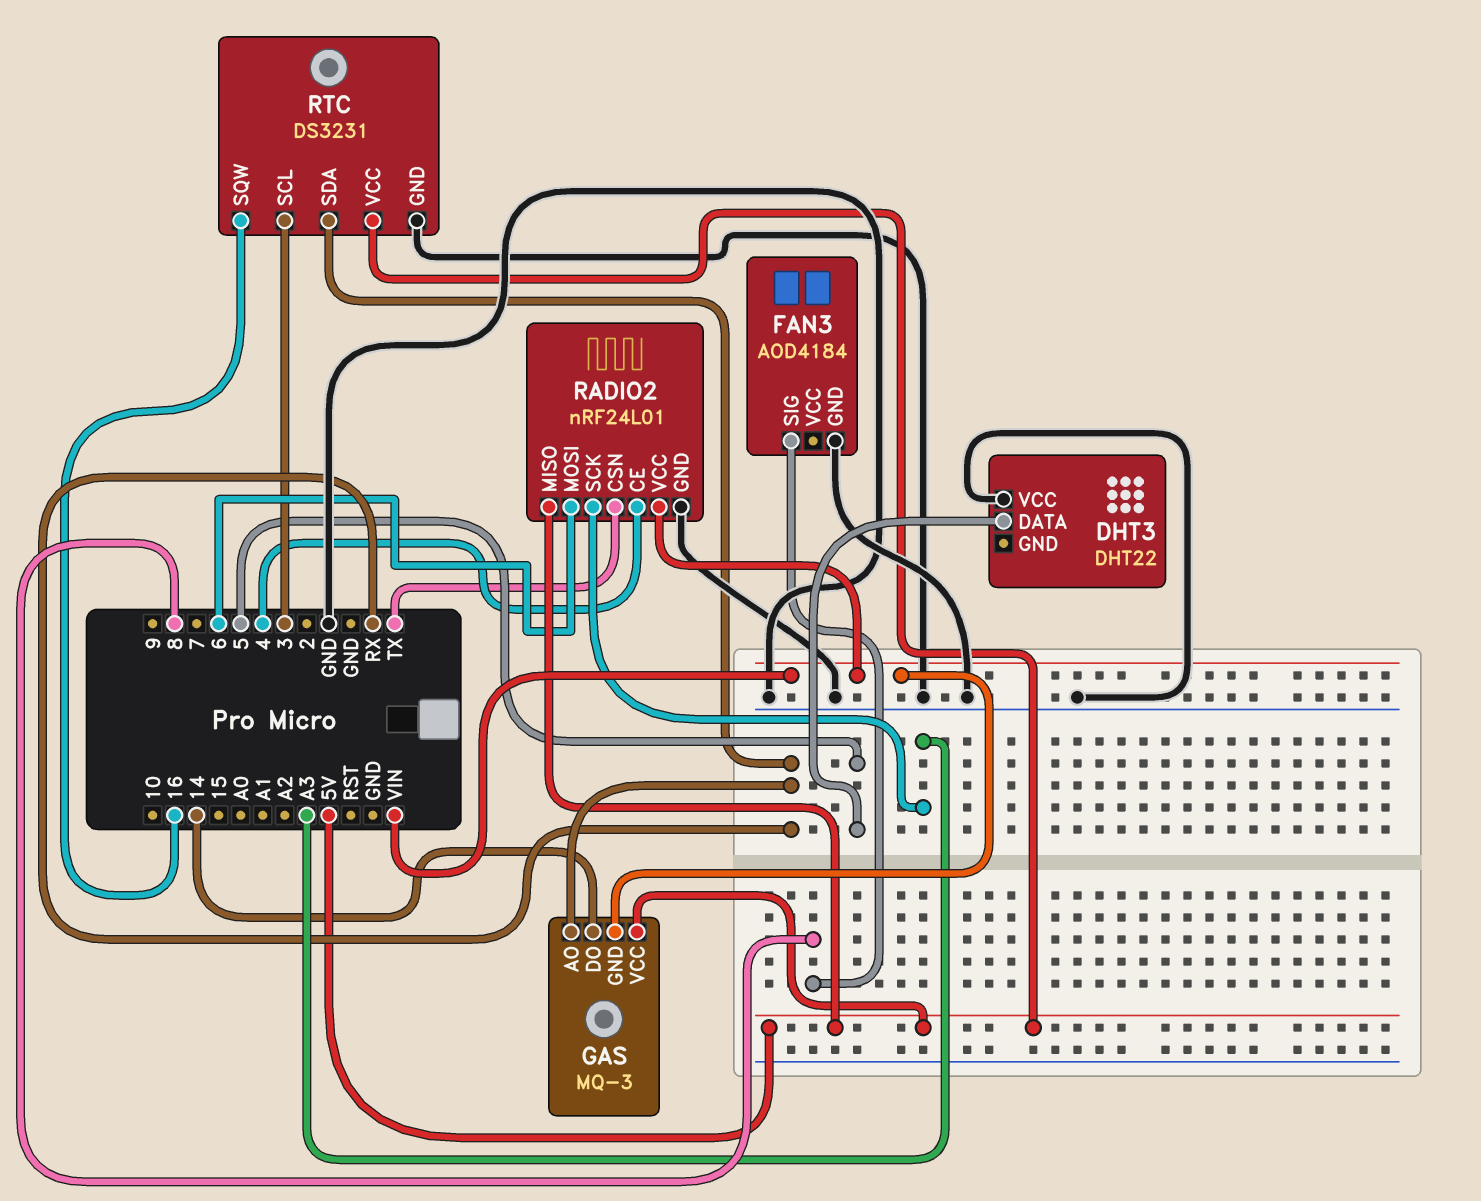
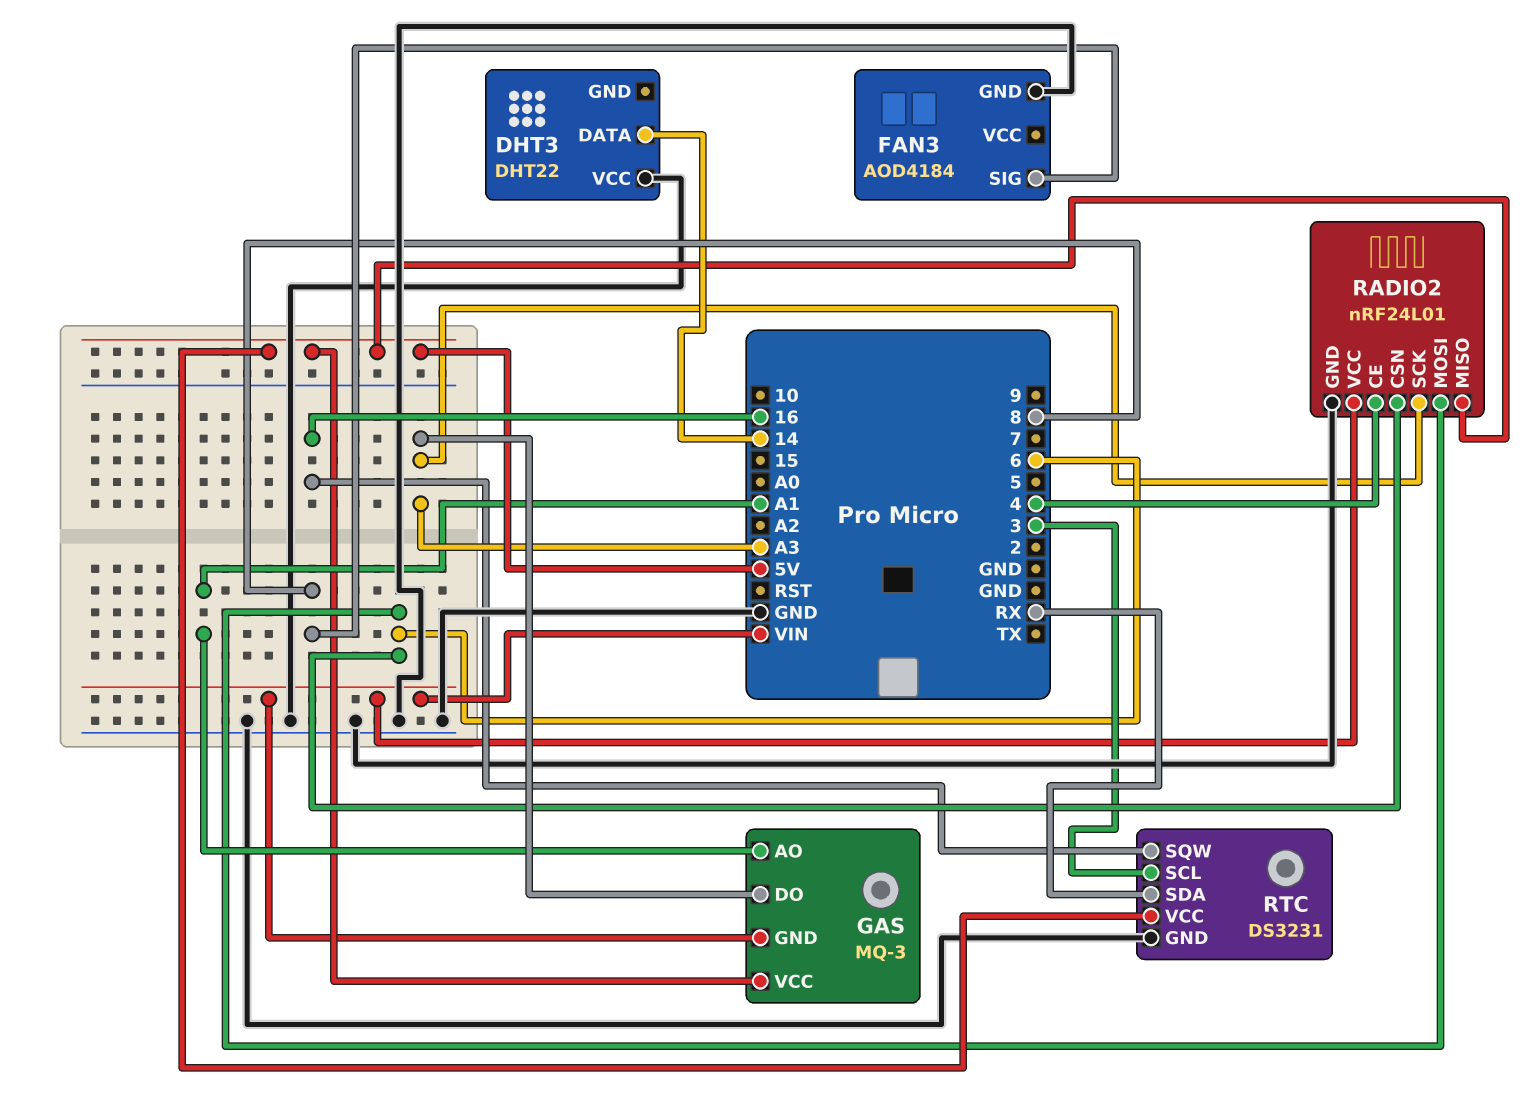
DHT3 pin DATA: 5 -> 14
GAS pin AO: RX -> A1
GAS pin DO: 14 -> A3
RADIO2 pin CSN: TX -> 6

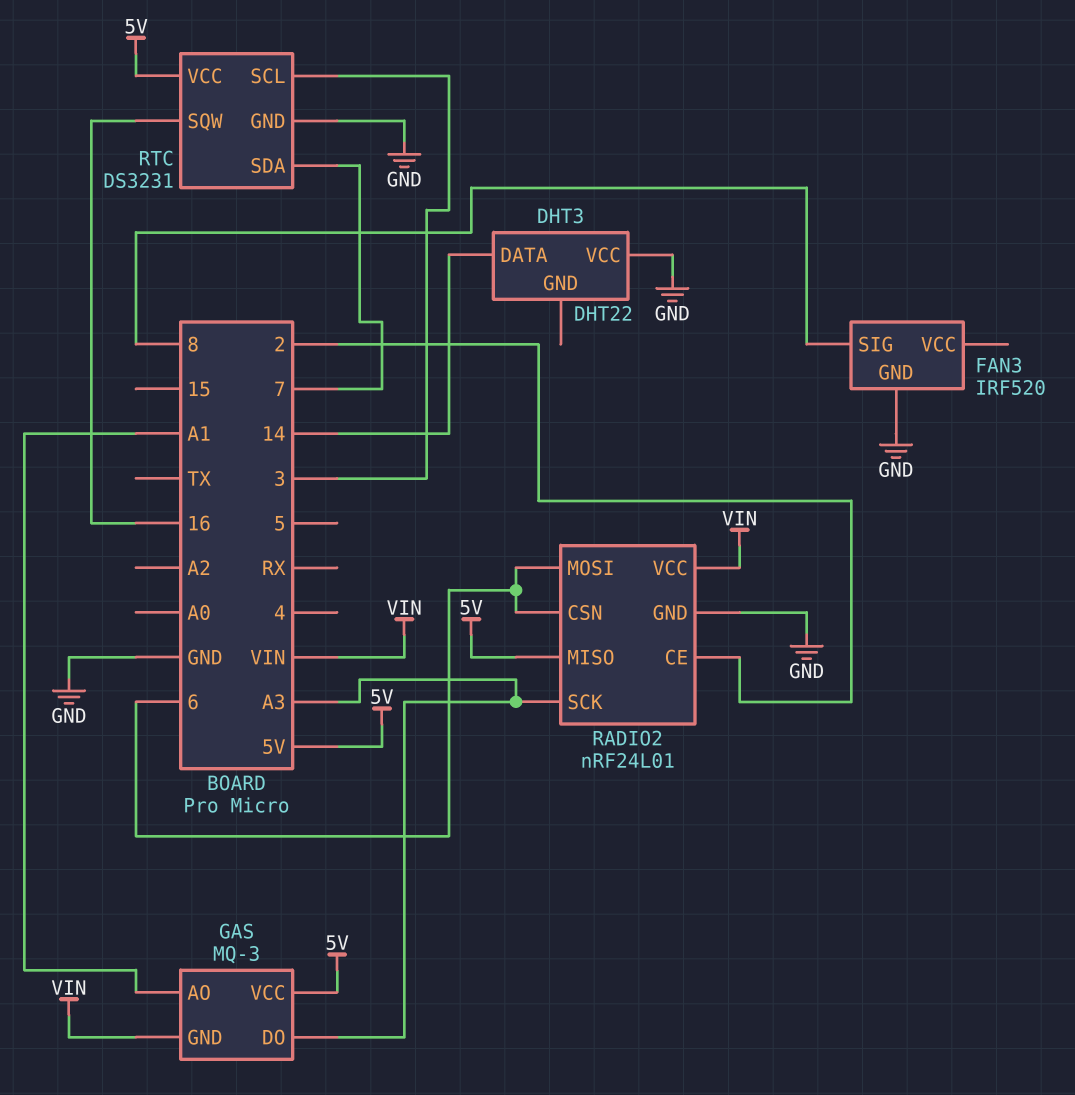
FAN3: AOD4184 -> IRF520
RADIO2 pin CE: 4 -> 2
RTC pin SDA: RX -> 7

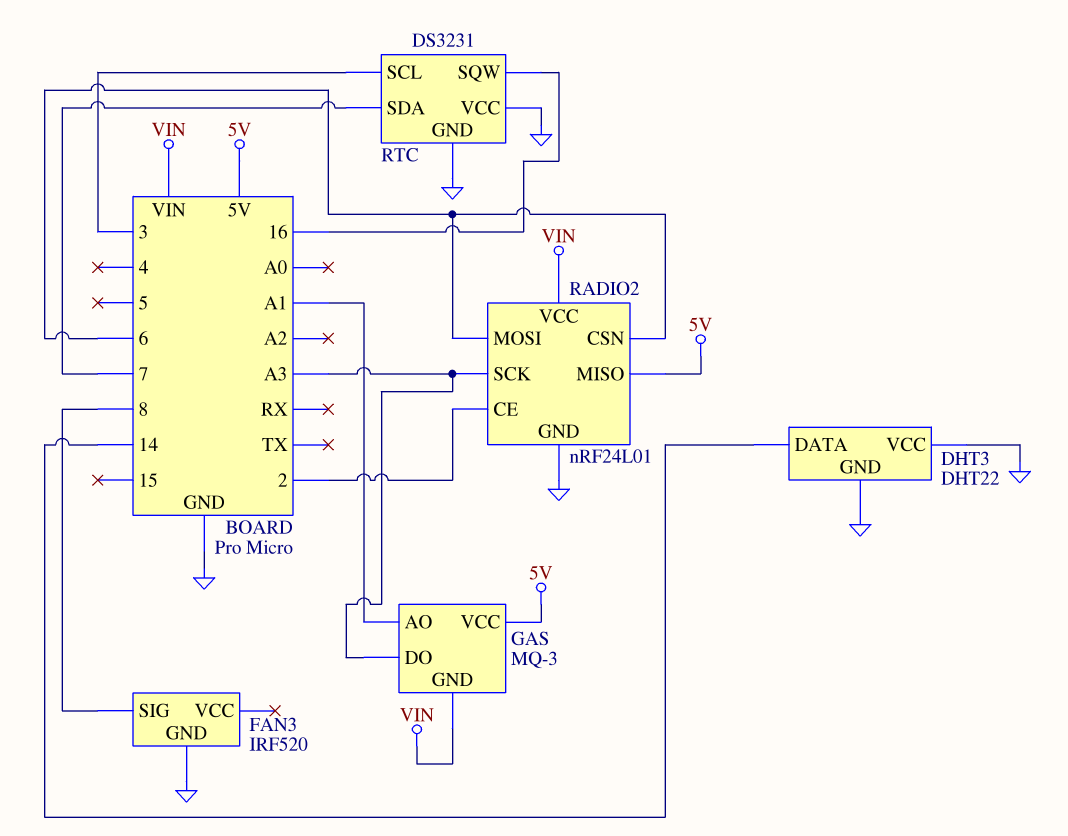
DHT3 pin GND: none -> GND
RTC pin VCC: 5V -> GND

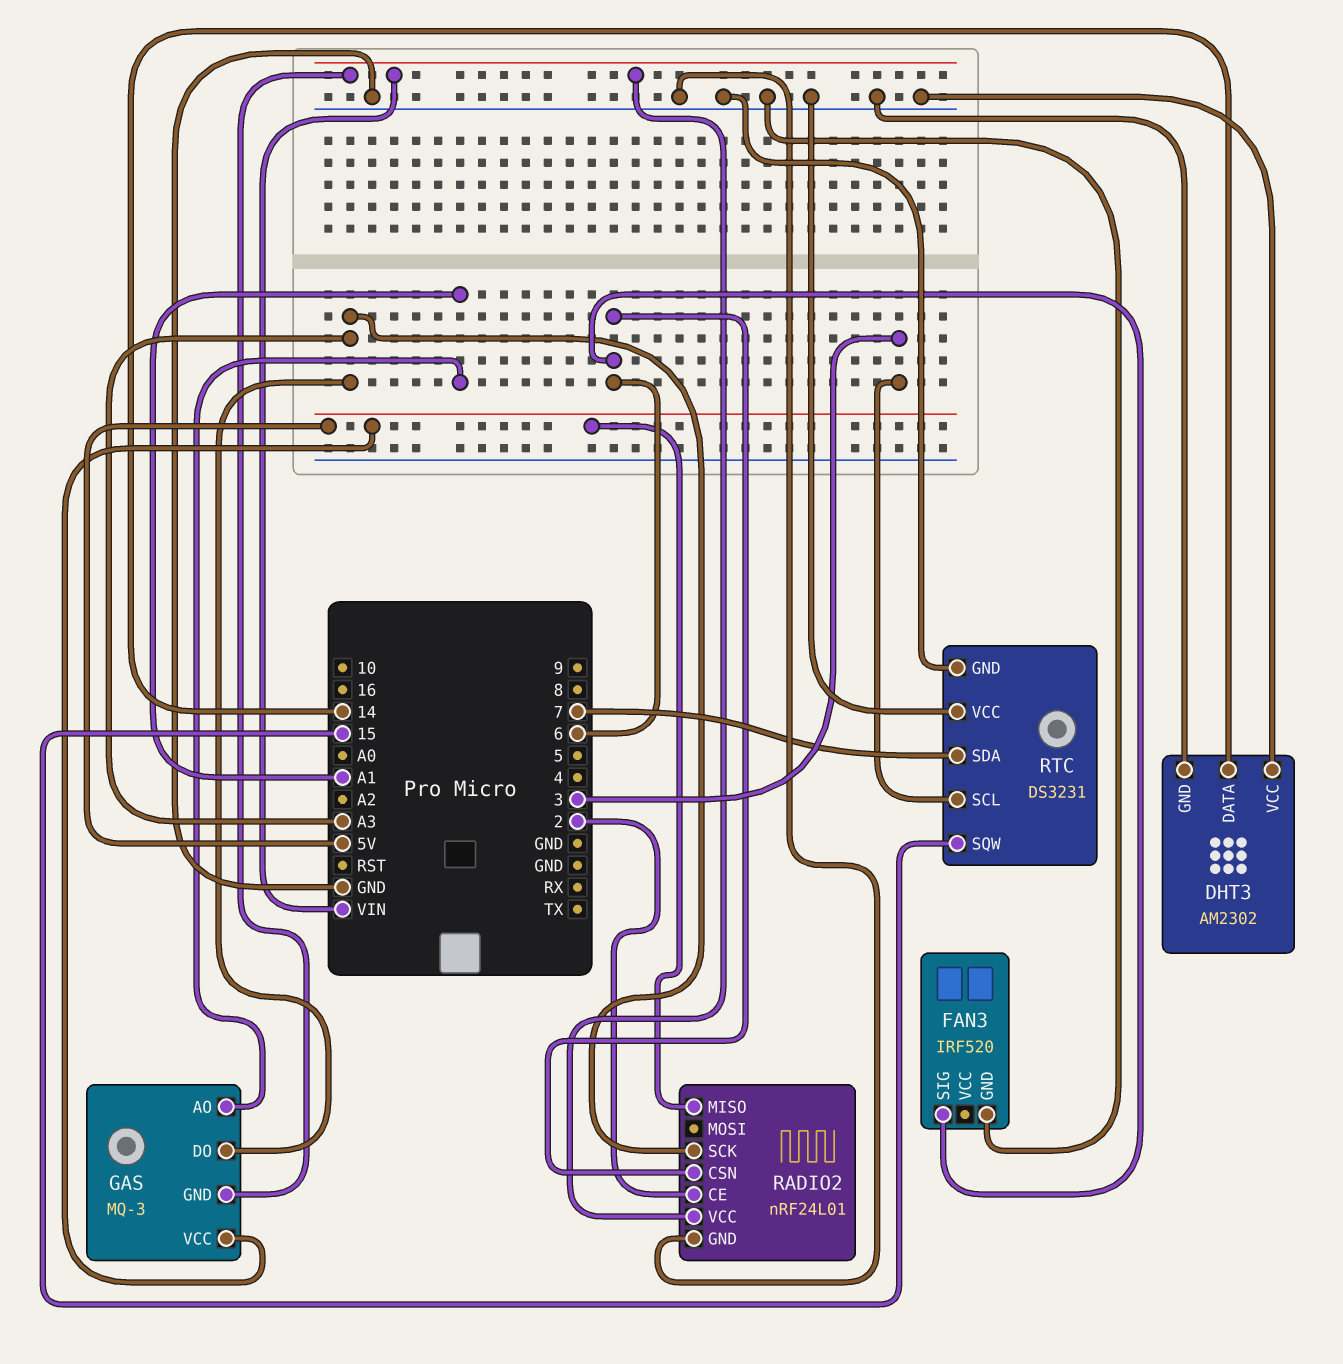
DHT3: DHT22 -> AM2302
FAN3 pin SIG: 8 -> 6
RADIO2 pin MOSI: 6 -> none
RTC pin SQW: 16 -> 15

